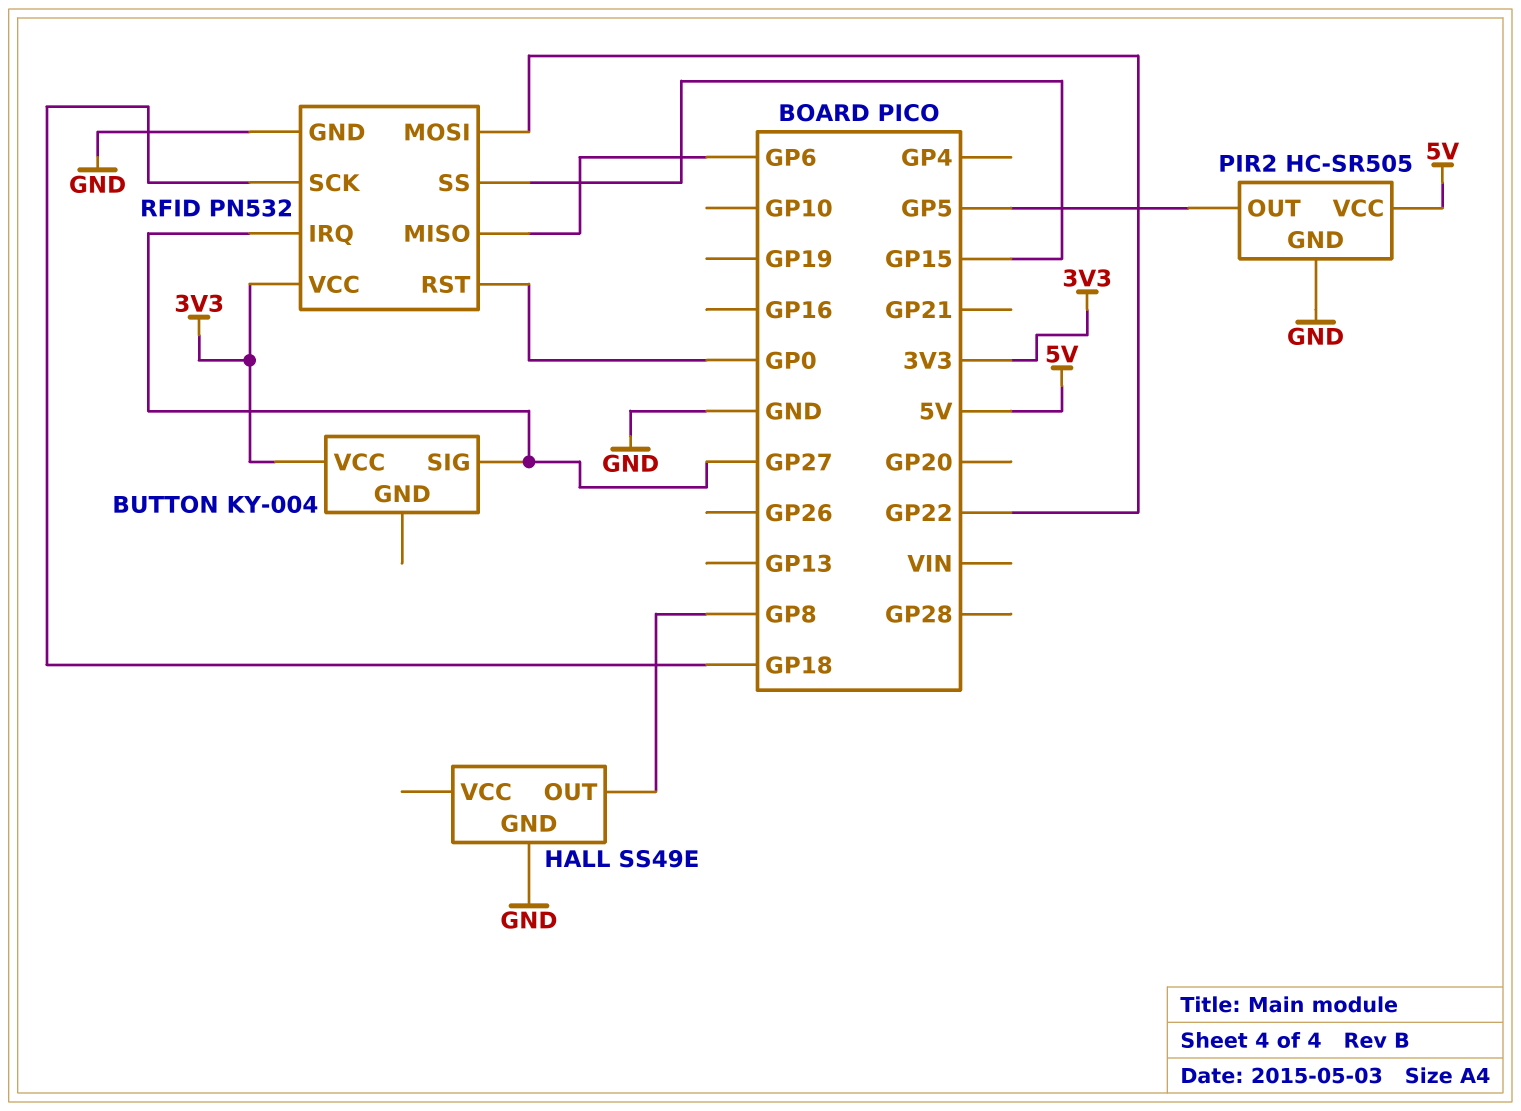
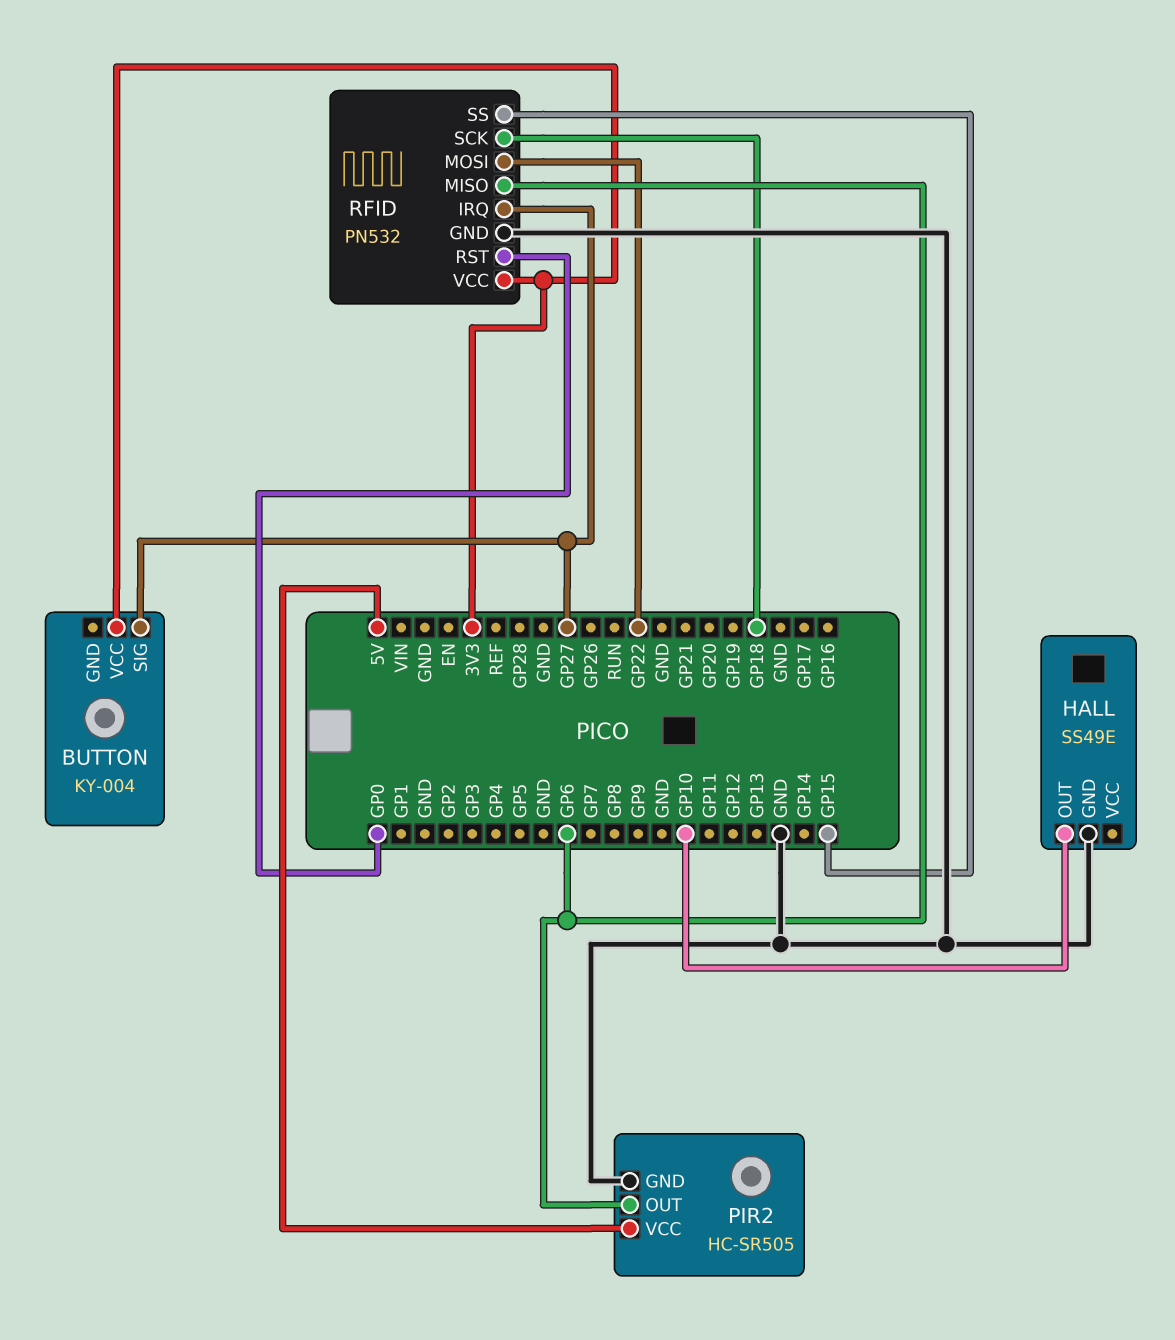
HALL pin OUT: GP8 -> GP10
PIR2 pin OUT: GP5 -> GP6

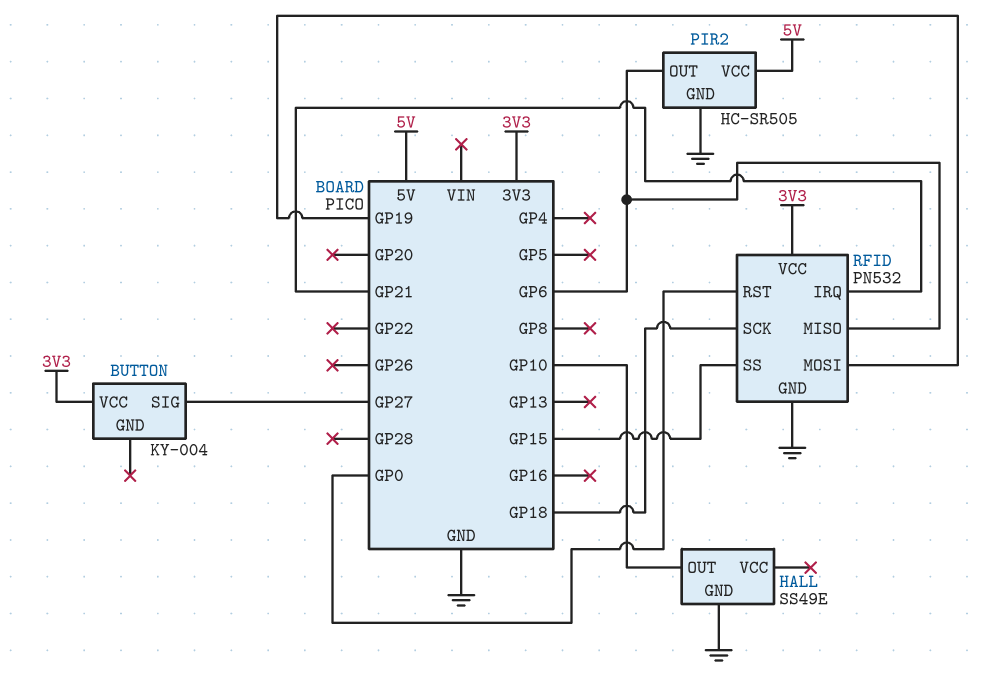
RFID pin IRQ: GP27 -> GP21
RFID pin MOSI: GP22 -> GP19

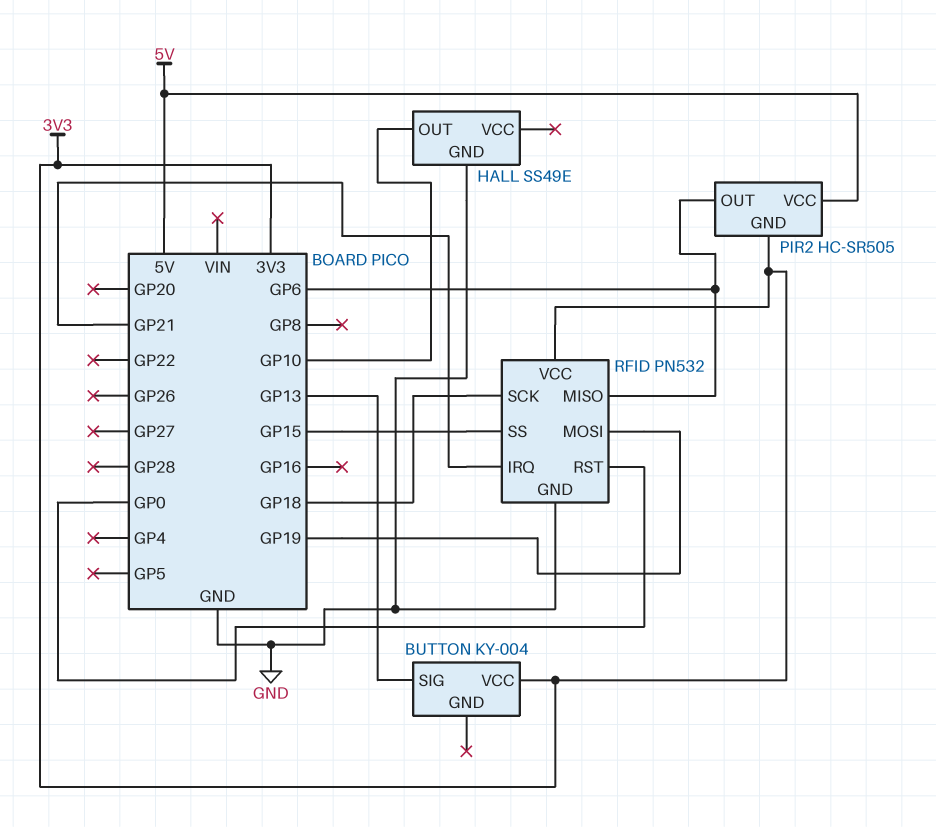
BUTTON pin SIG: GP27 -> GP13
PIR2 pin GND: GND -> 3V3

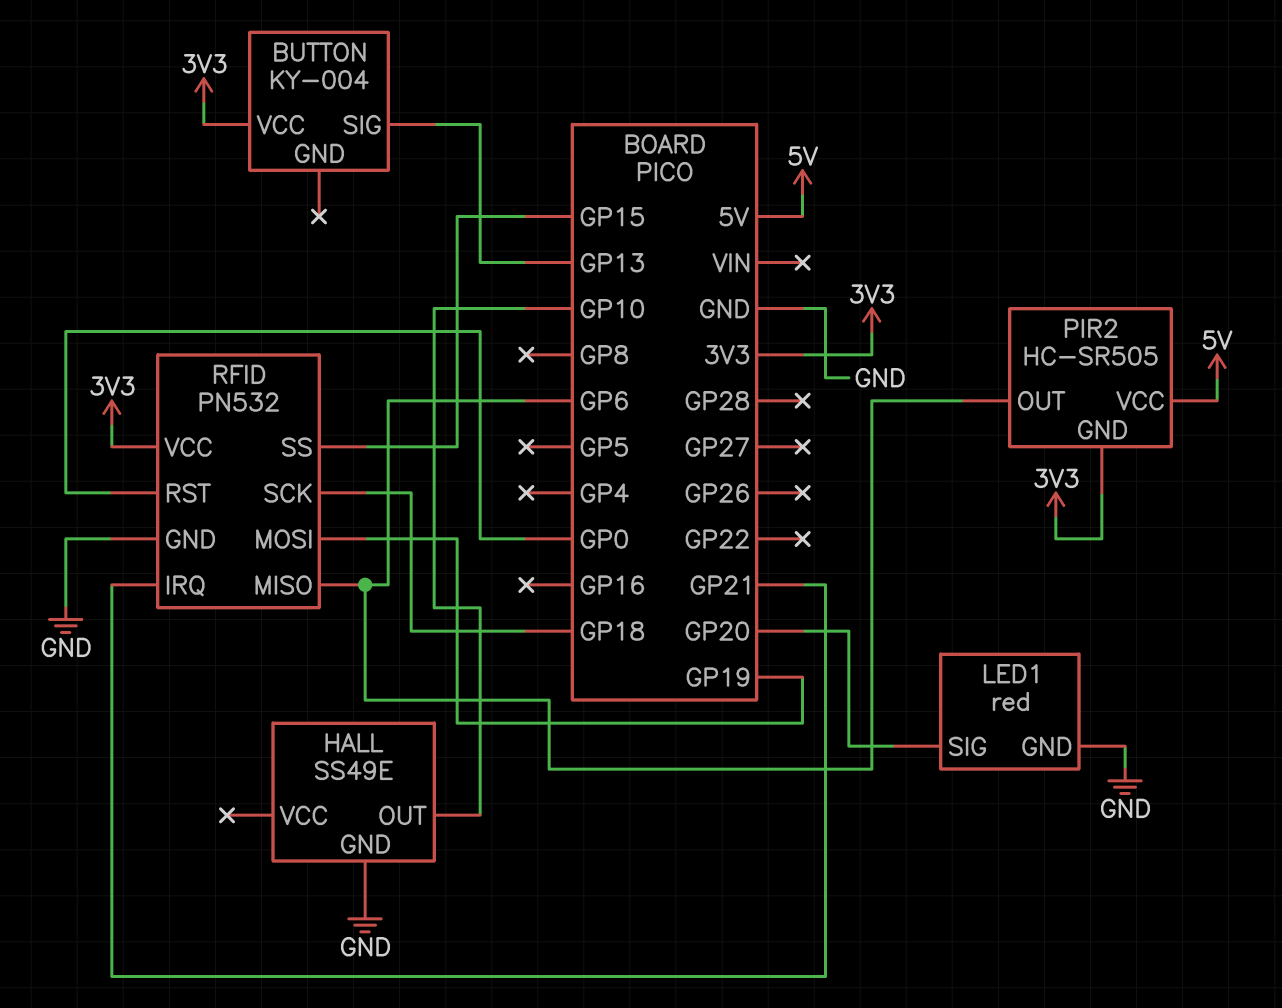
LED1: none -> red
LED1 pin GND: none -> GND
LED1 pin SIG: none -> GP20

